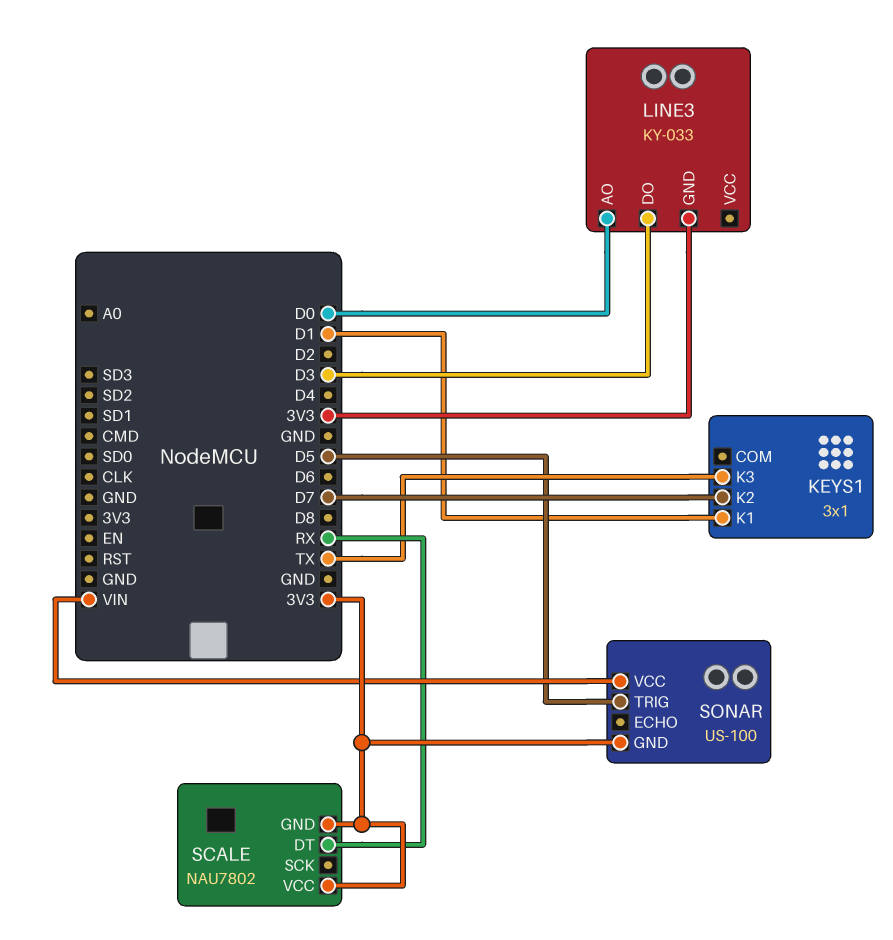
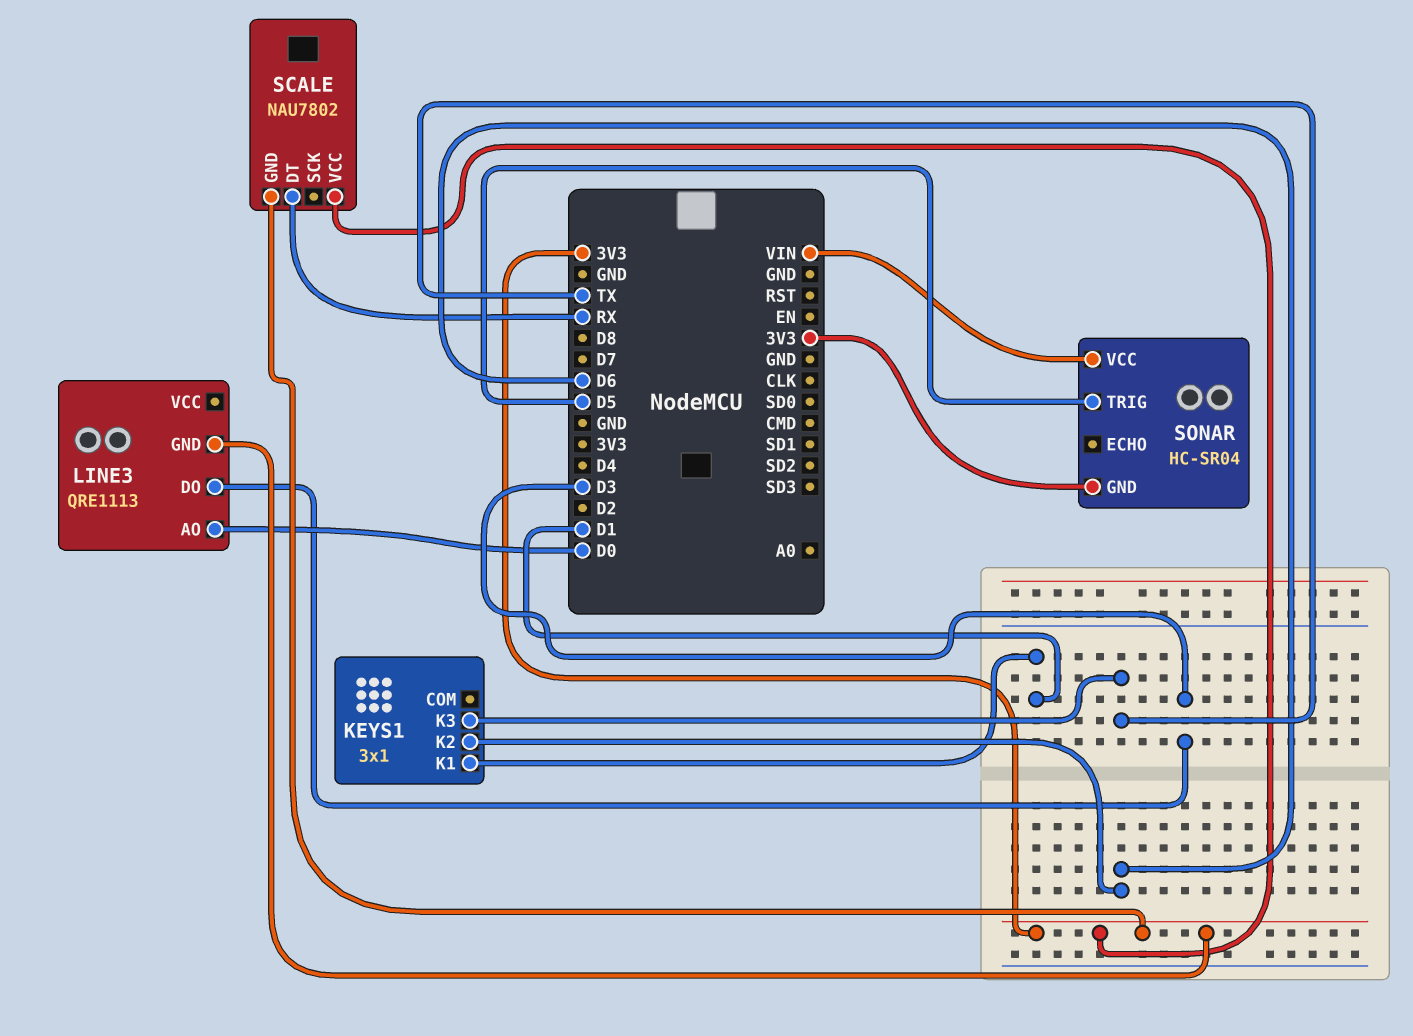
KEYS1 pin K2: D7 -> D6
LINE3: KY-033 -> QRE1113
SONAR: US-100 -> HC-SR04

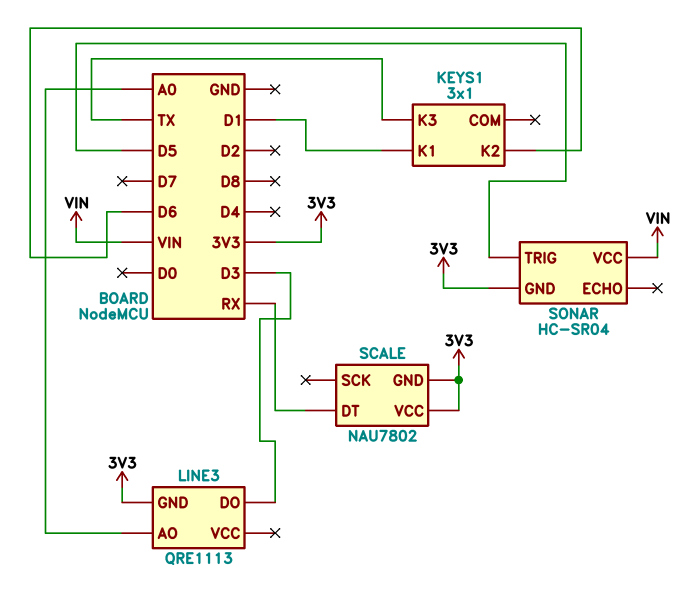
LINE3 pin AO: D0 -> A0

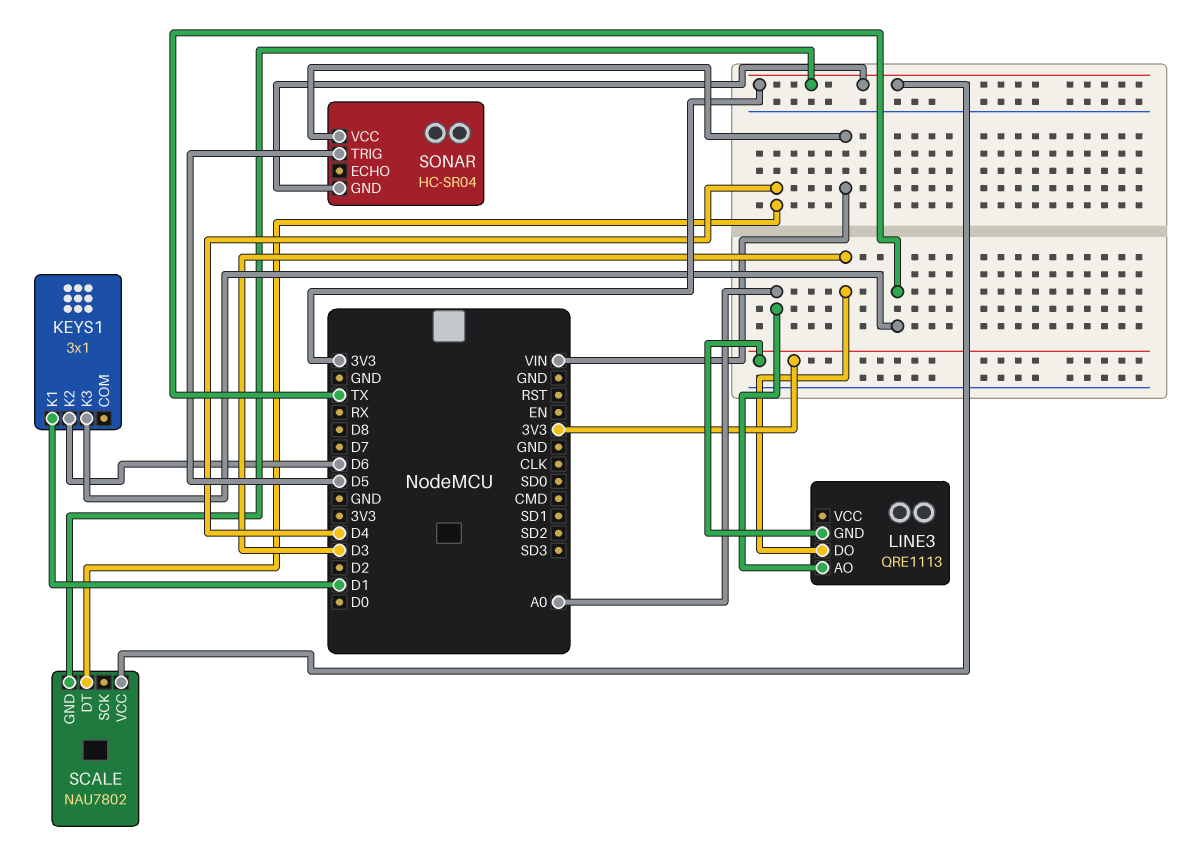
SCALE pin DT: RX -> D4

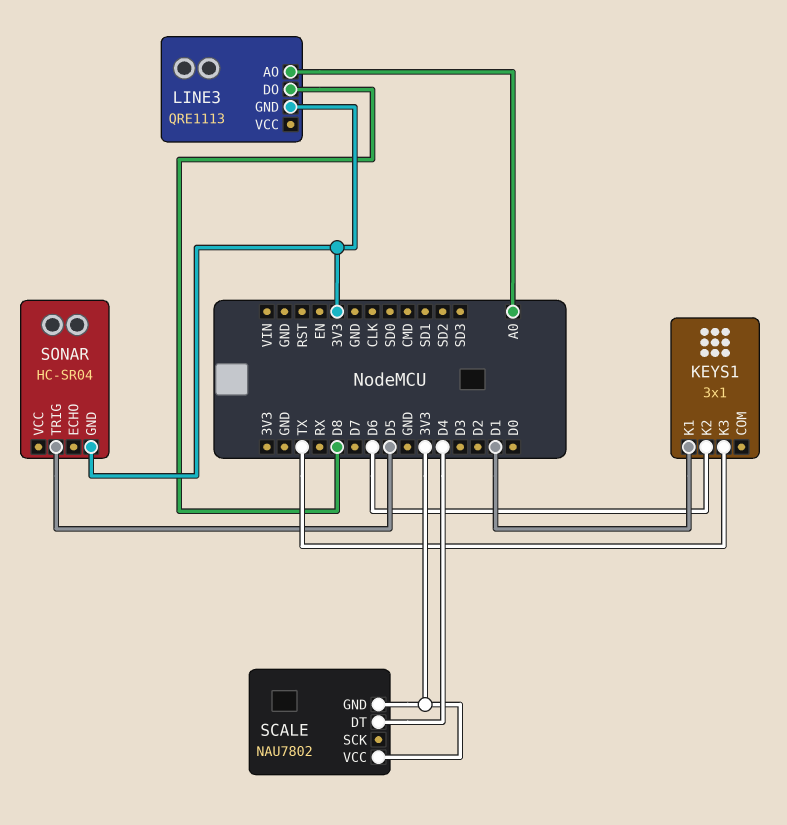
LINE3 pin DO: D3 -> D8
SONAR pin VCC: VIN -> none

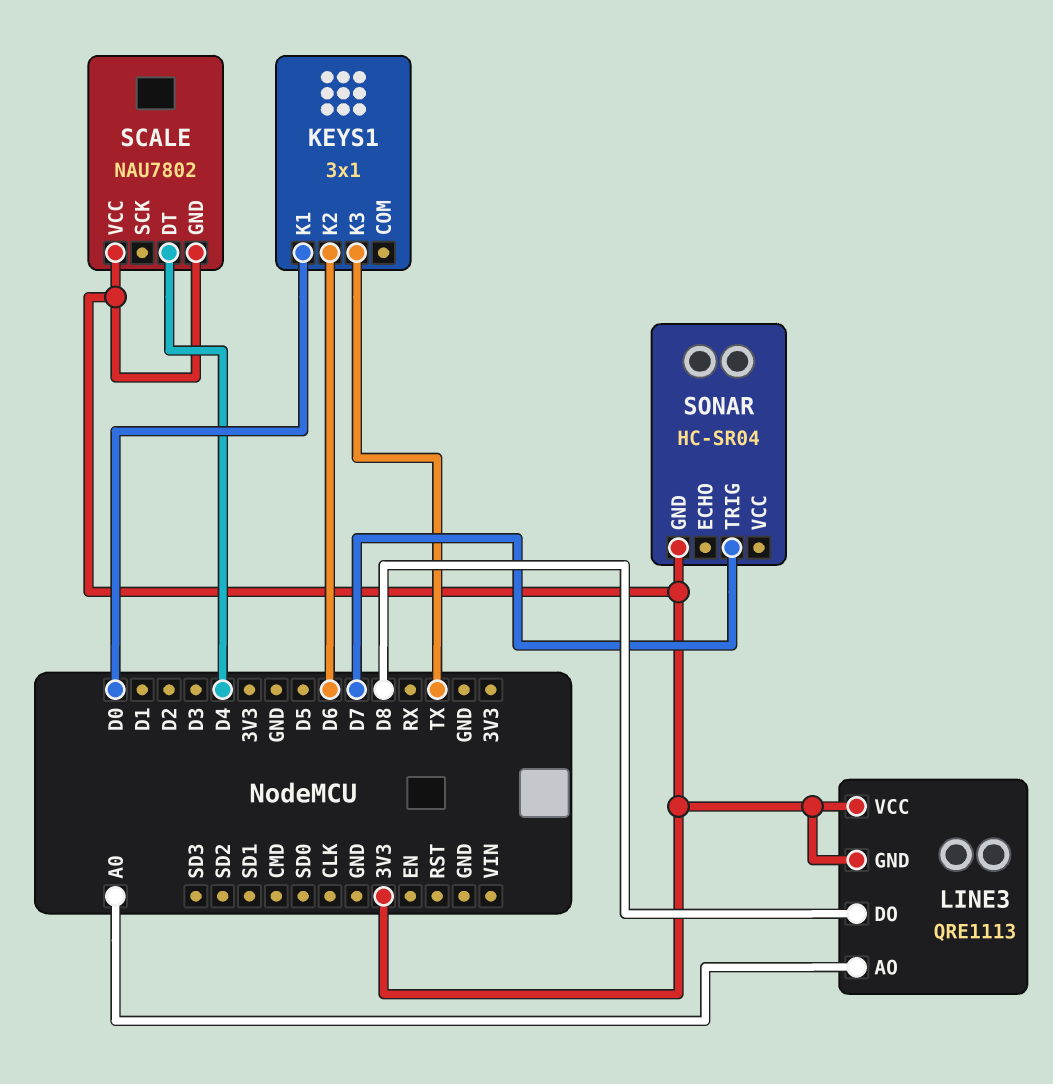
KEYS1 pin K1: D1 -> D0
LINE3 pin VCC: none -> 3V3
SONAR pin TRIG: D5 -> D7

